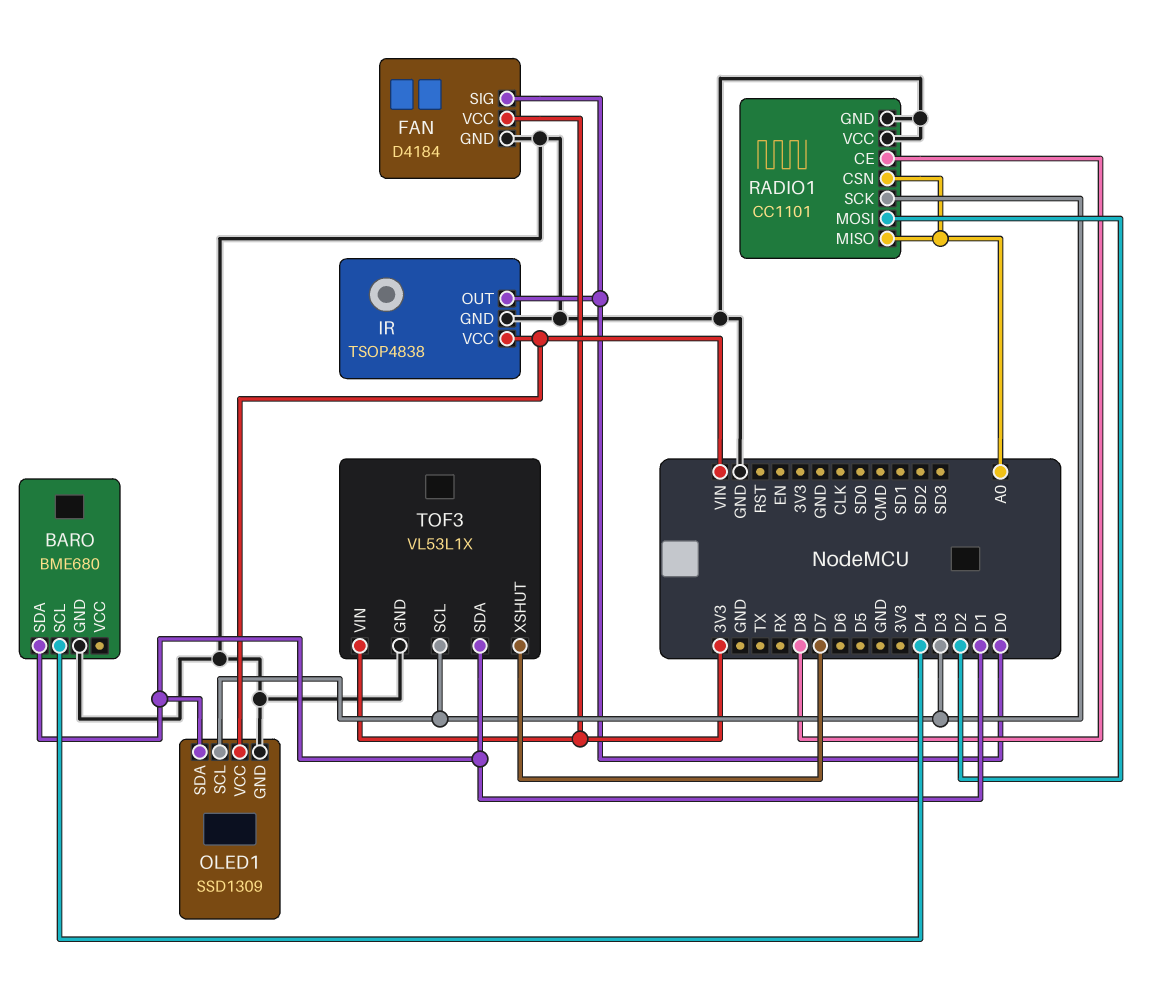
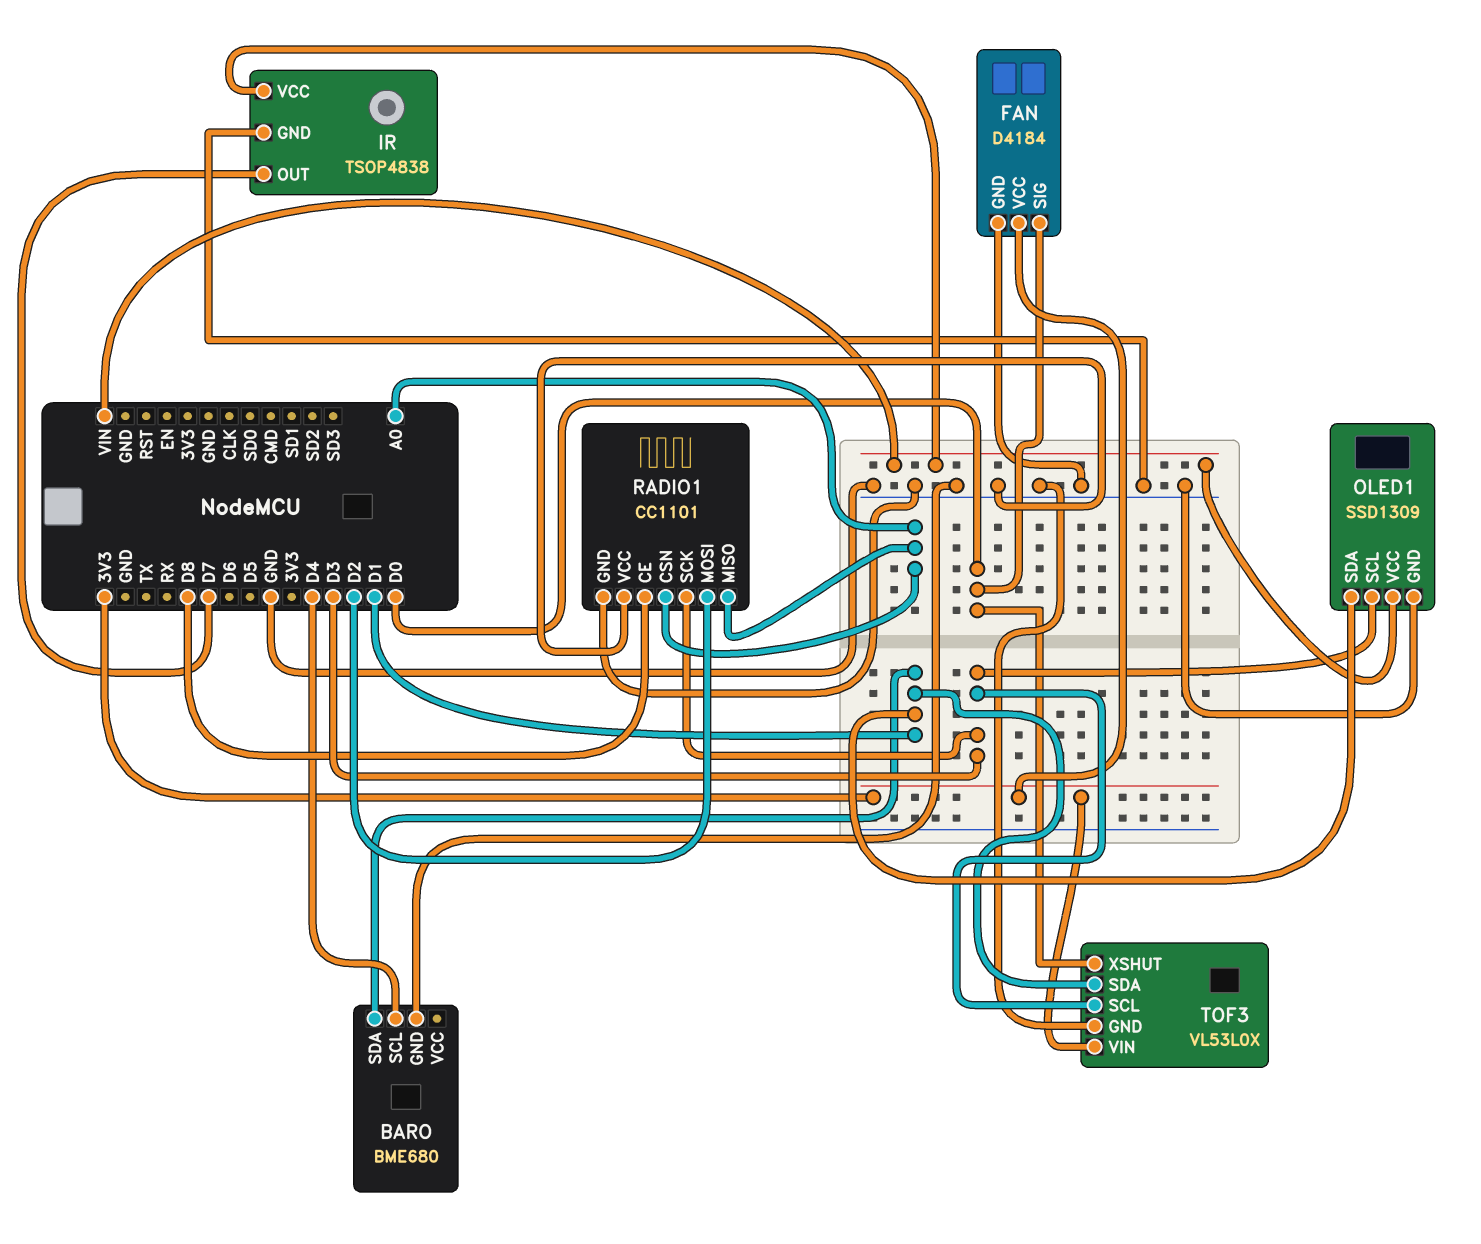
IR pin OUT: D0 -> D7
TOF3: VL53L1X -> VL53L0X
TOF3 pin XSHUT: D7 -> D0

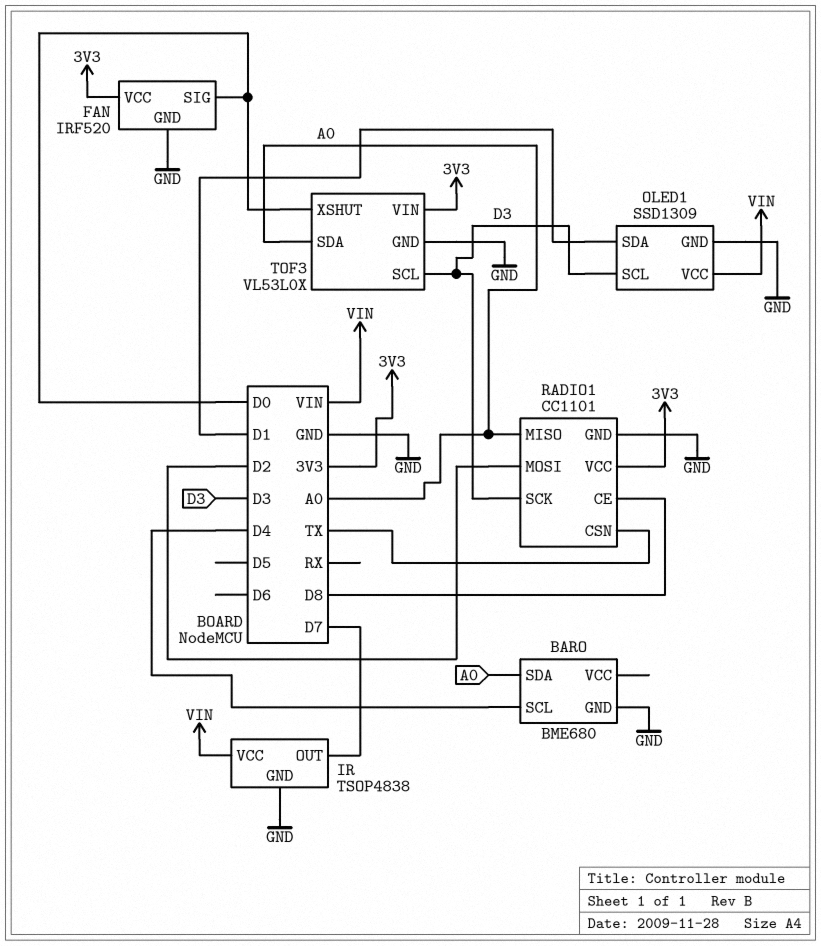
BARO pin SDA: D1 -> A0
FAN: D4184 -> IRF520
RADIO1 pin CSN: A0 -> TX
RADIO1 pin VCC: GND -> 3V3
TOF3 pin SDA: D1 -> A0

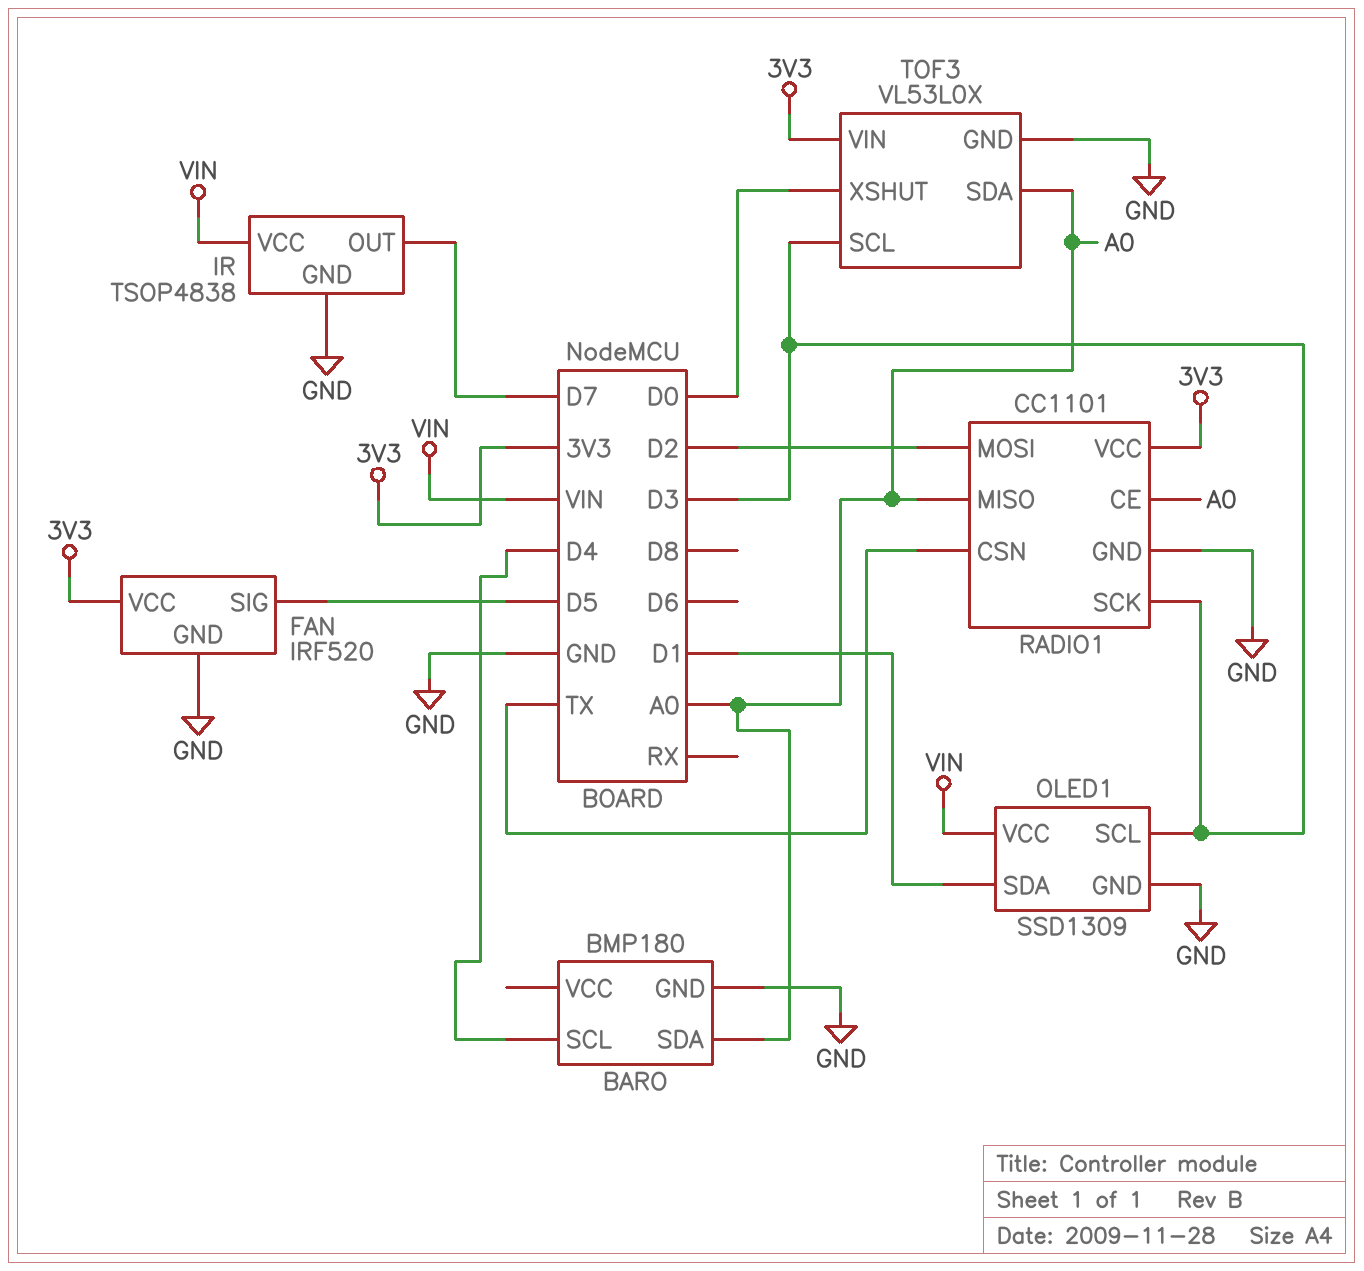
BARO: BME680 -> BMP180
FAN pin SIG: D0 -> D5
RADIO1 pin CE: D8 -> A0

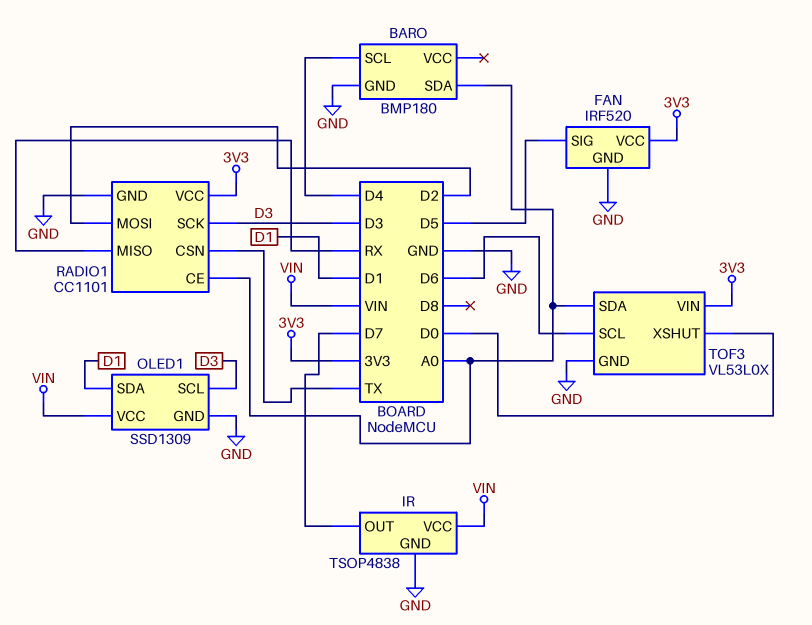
RADIO1 pin MISO: A0 -> RX
TOF3 pin SCL: D3 -> D6

